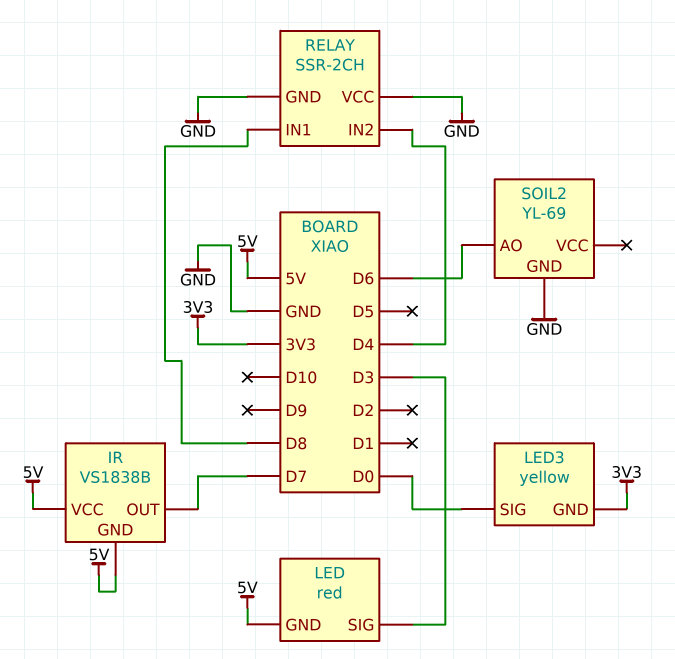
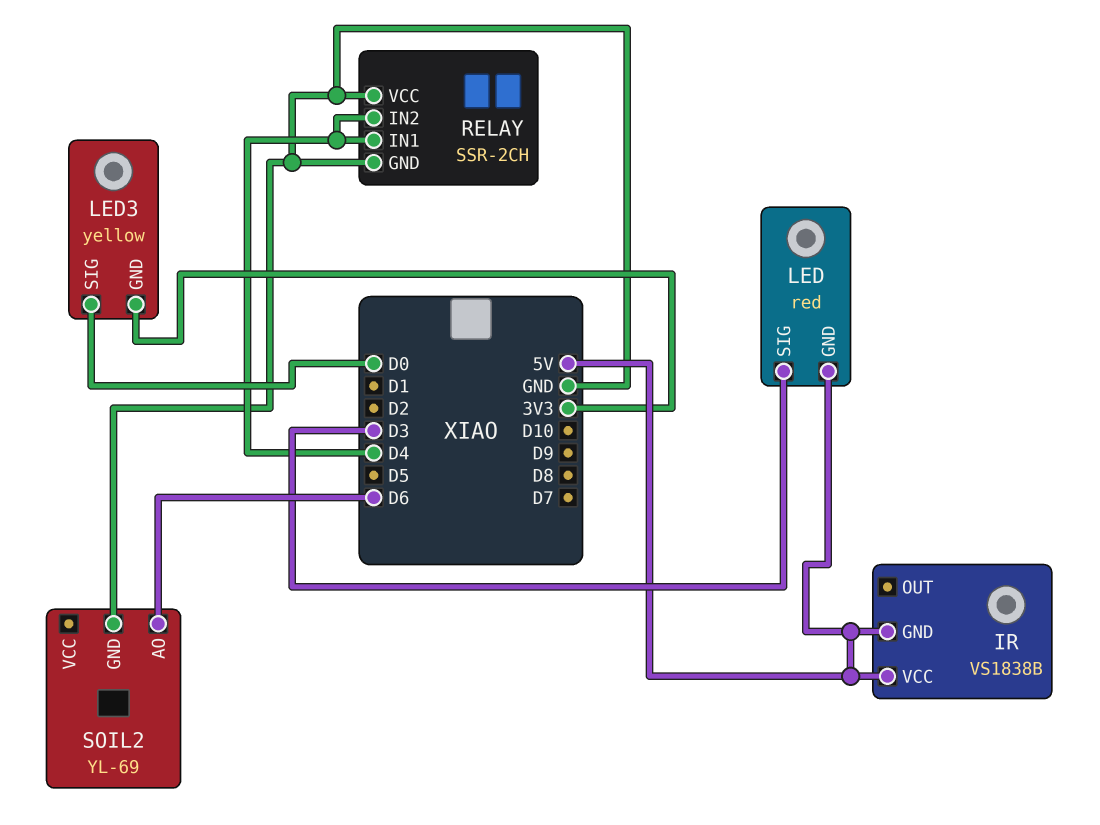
IR pin OUT: D7 -> none
RELAY pin IN1: D8 -> D4

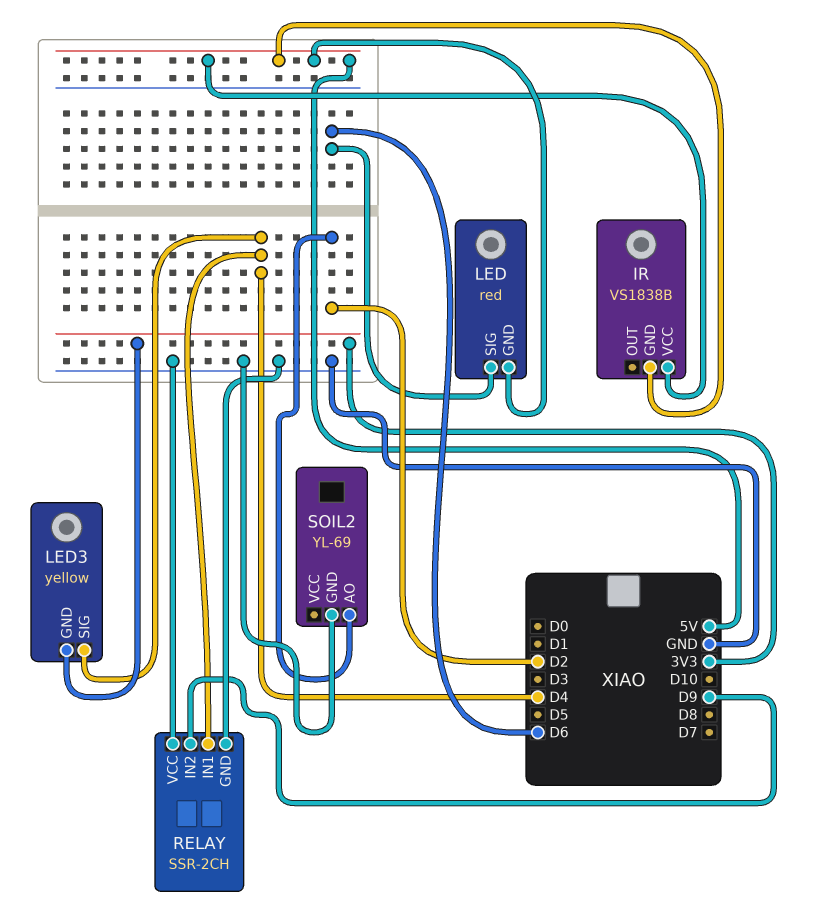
LED pin SIG: D3 -> D6
LED3 pin SIG: D0 -> D4
RELAY pin IN2: D4 -> D9
SOIL2 pin AO: D6 -> D2

